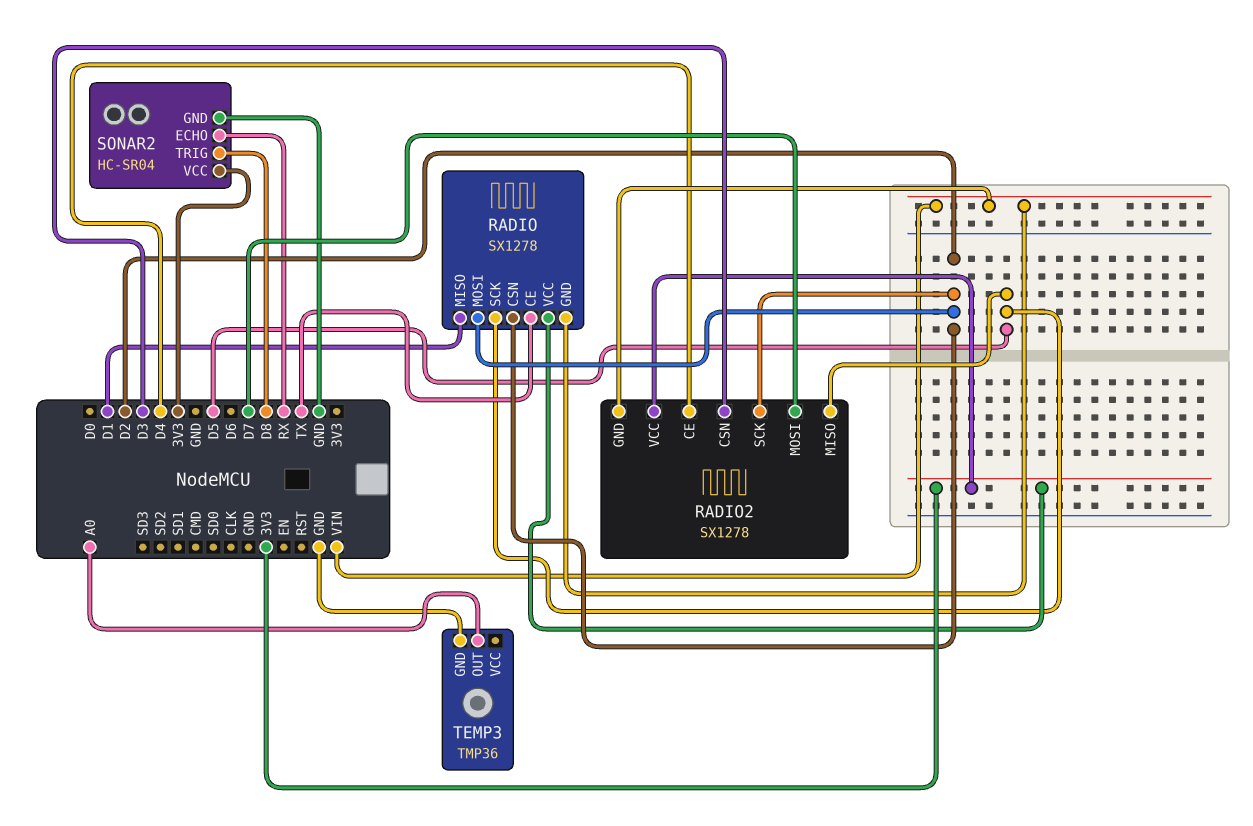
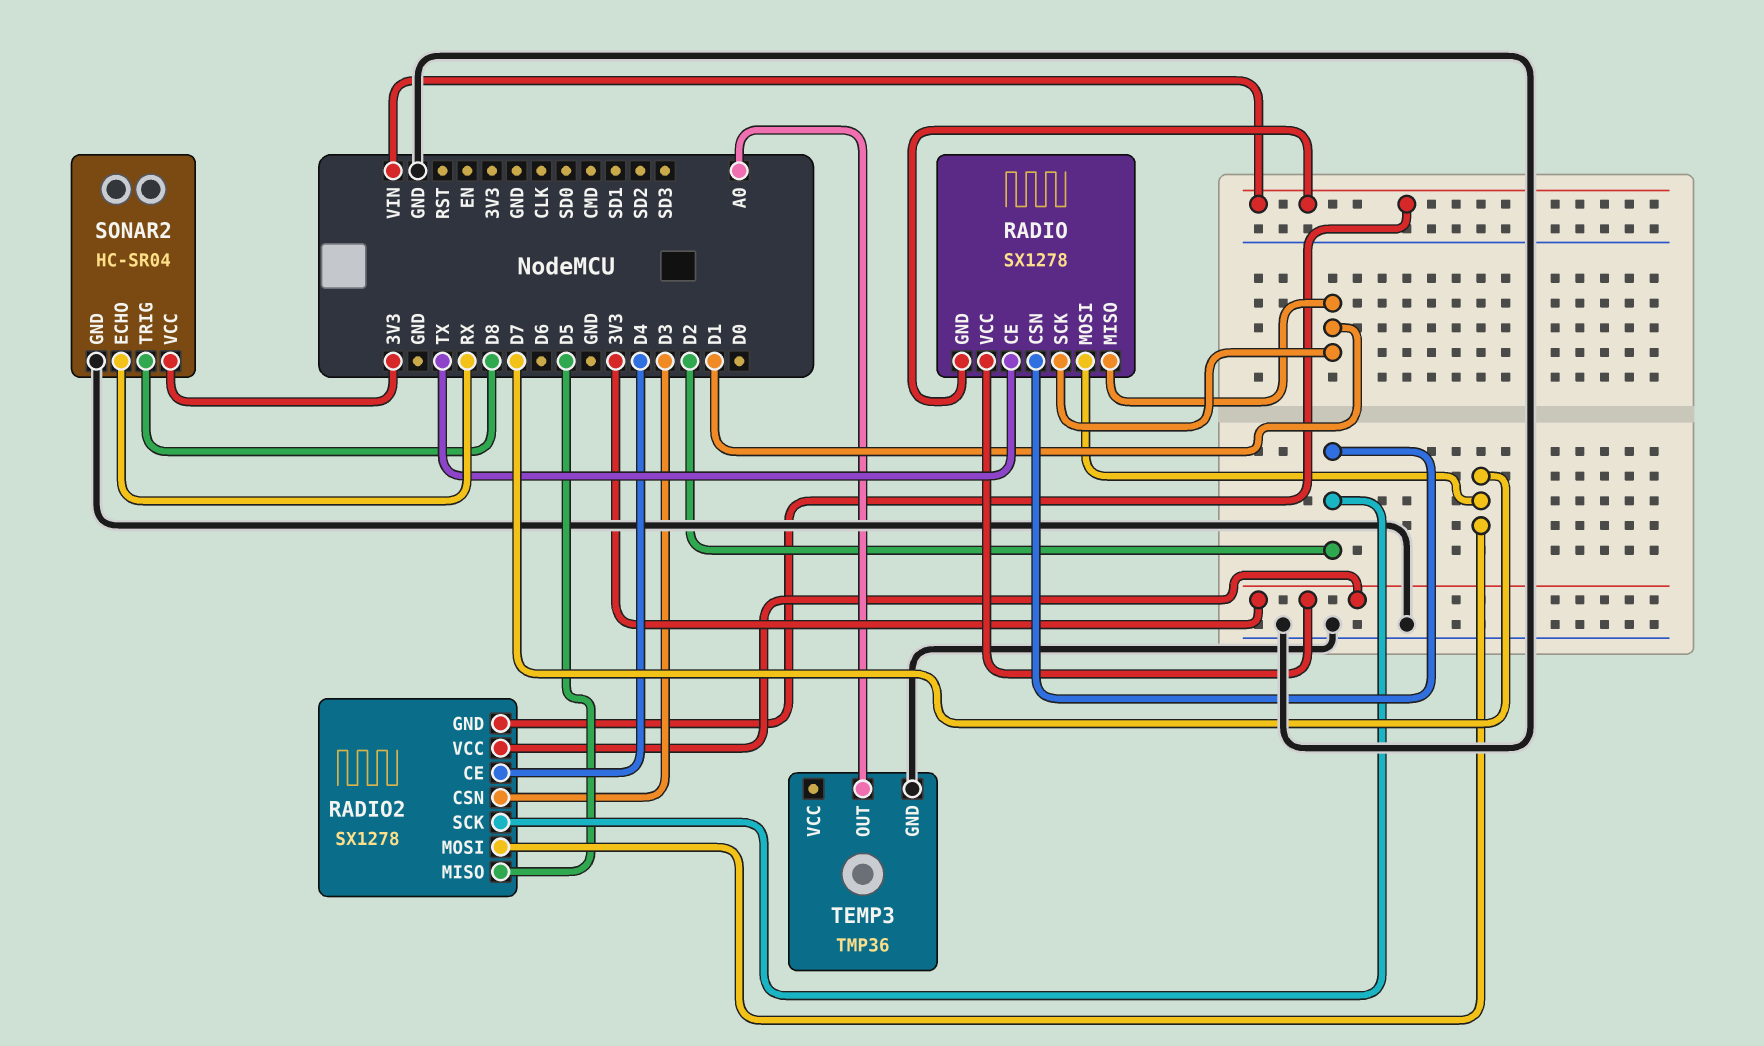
RADIO pin MOSI: D2 -> D7
RADIO pin SCK: D5 -> D1

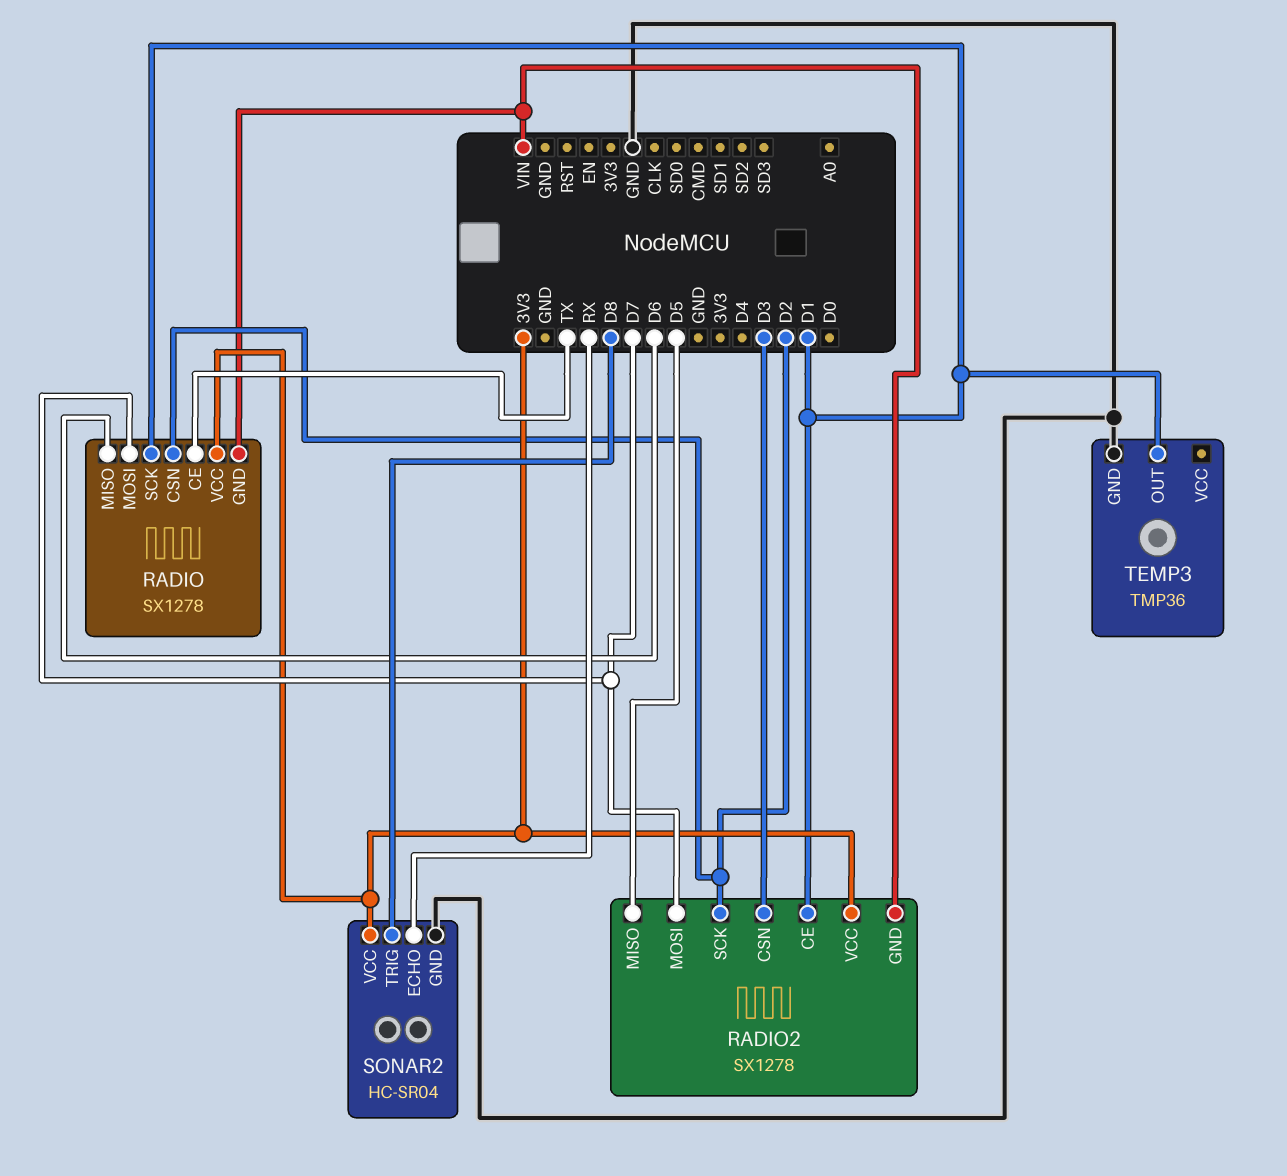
RADIO pin MISO: D1 -> D6
RADIO2 pin CE: D4 -> D1
TEMP3 pin OUT: A0 -> D1

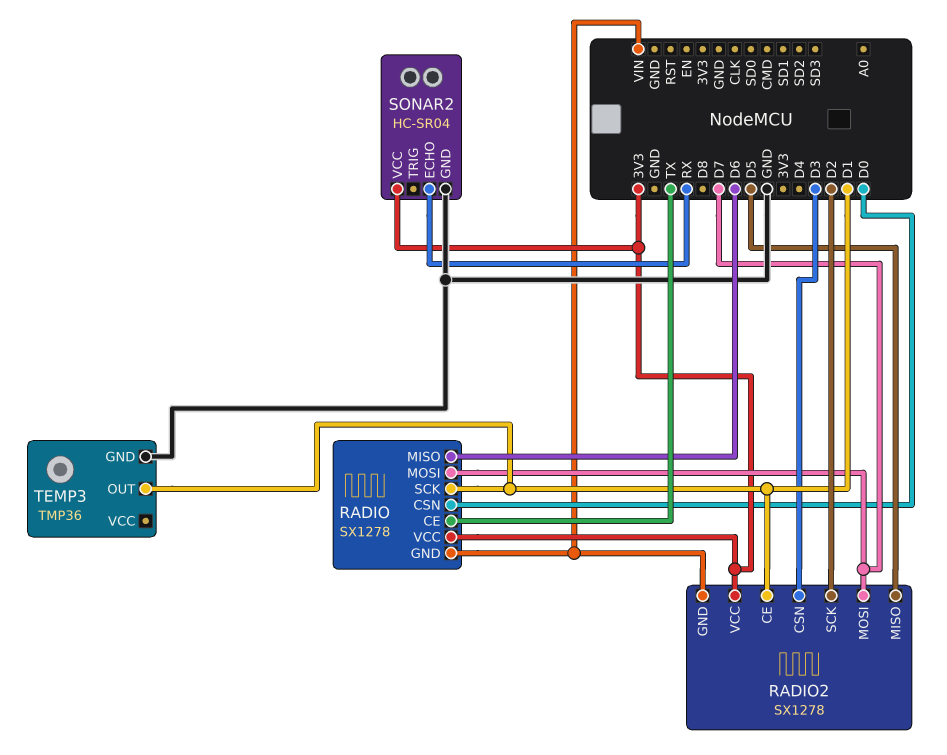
RADIO pin CSN: D2 -> D0
SONAR2 pin TRIG: D8 -> none

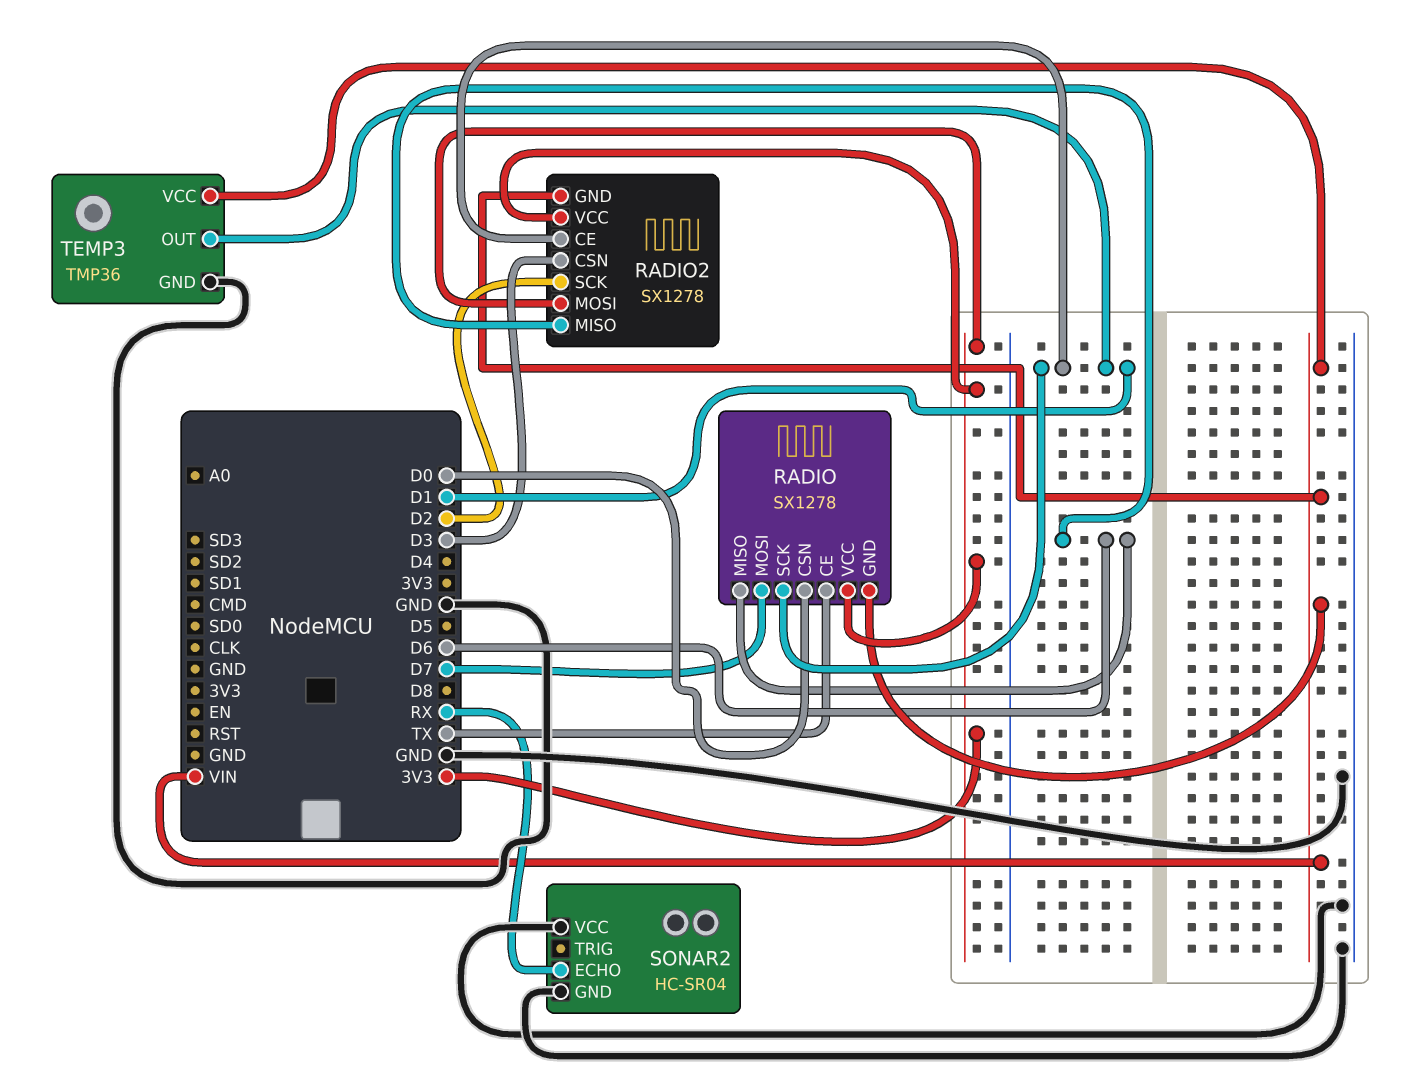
RADIO2 pin MISO: D5 -> D6
RADIO2 pin MOSI: D7 -> 3V3
SONAR2 pin VCC: 3V3 -> GND
TEMP3 pin VCC: none -> VIN

